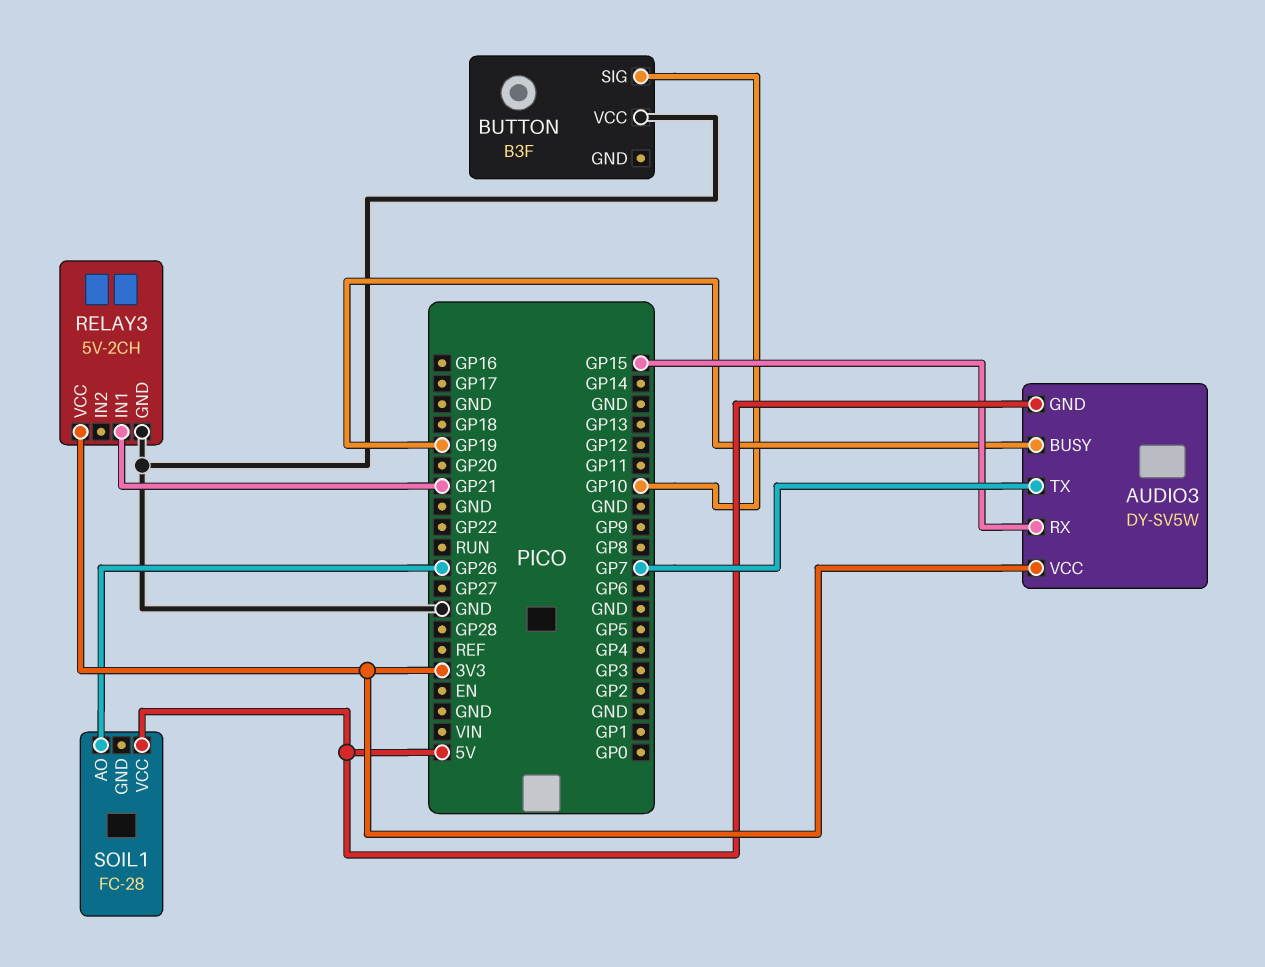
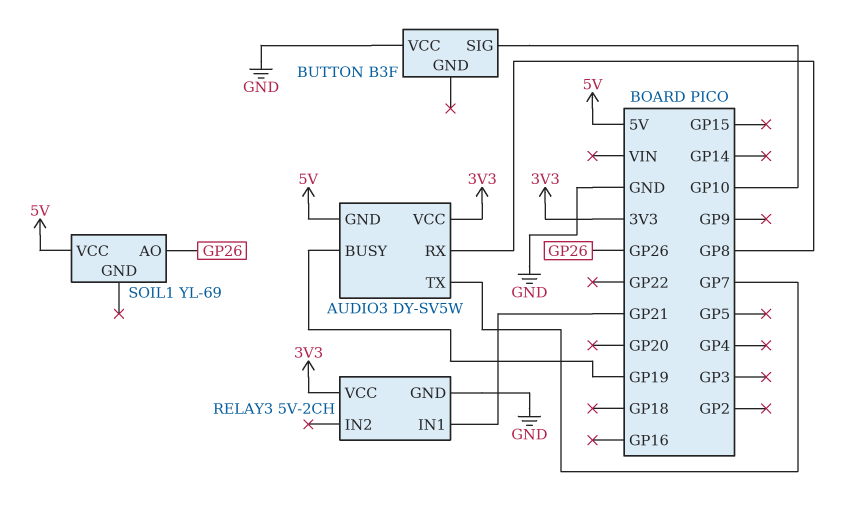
AUDIO3 pin RX: GP15 -> GP8
SOIL1: FC-28 -> YL-69

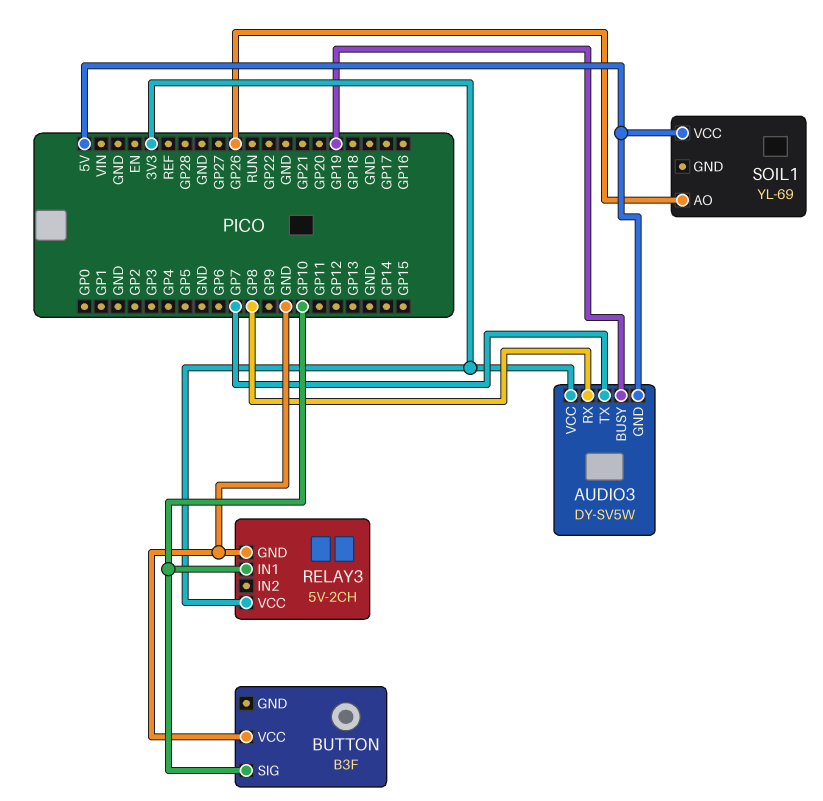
RELAY3 pin IN1: GP21 -> GP10

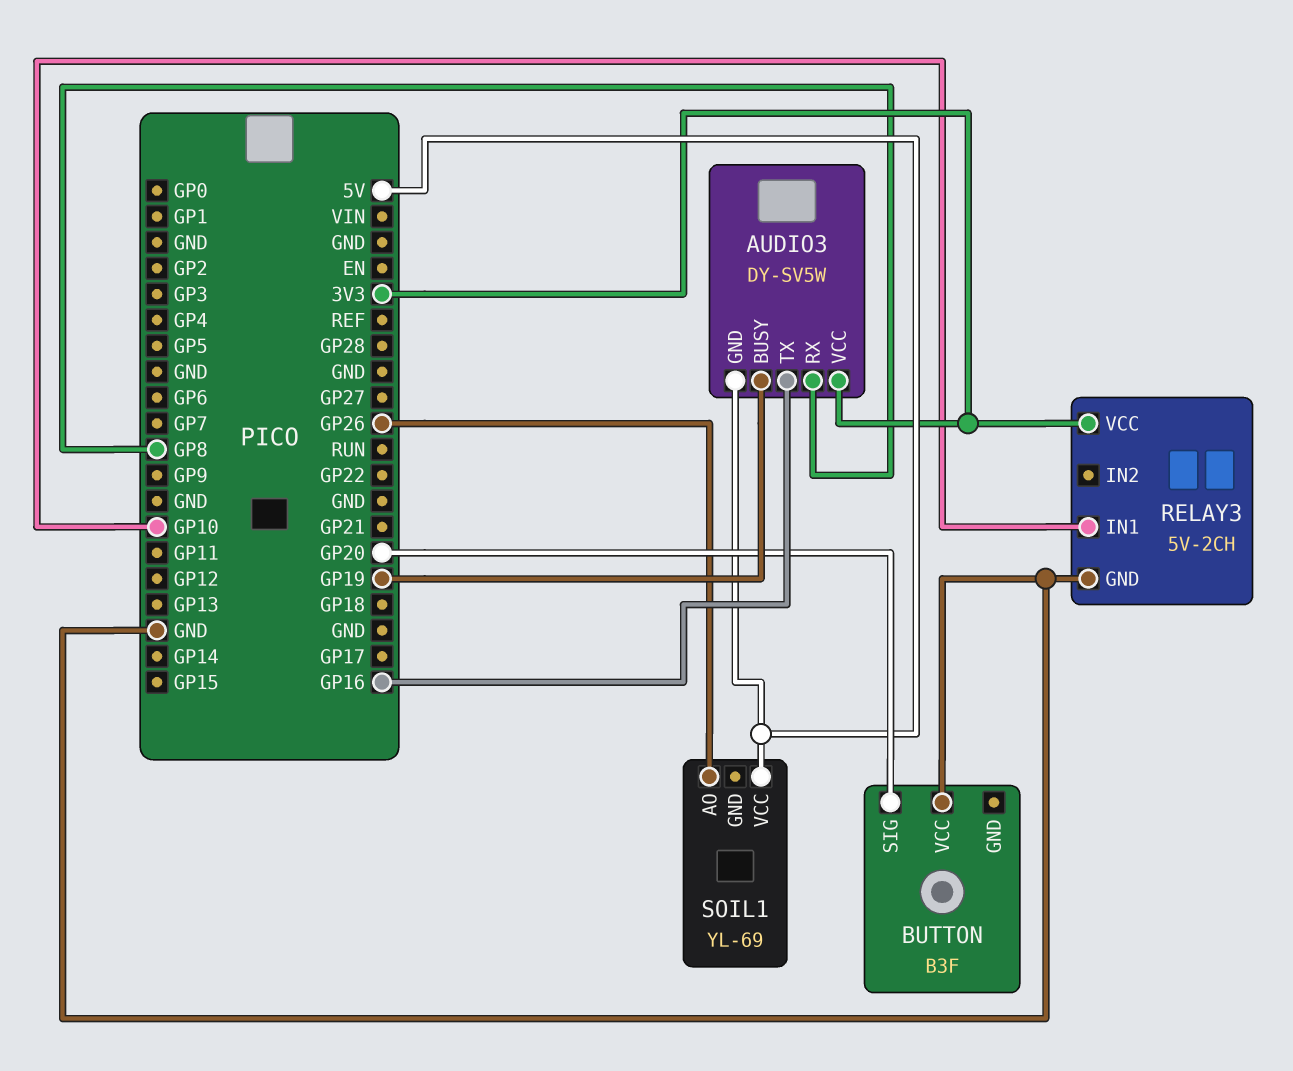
AUDIO3 pin TX: GP7 -> GP16
BUTTON pin SIG: GP10 -> GP20

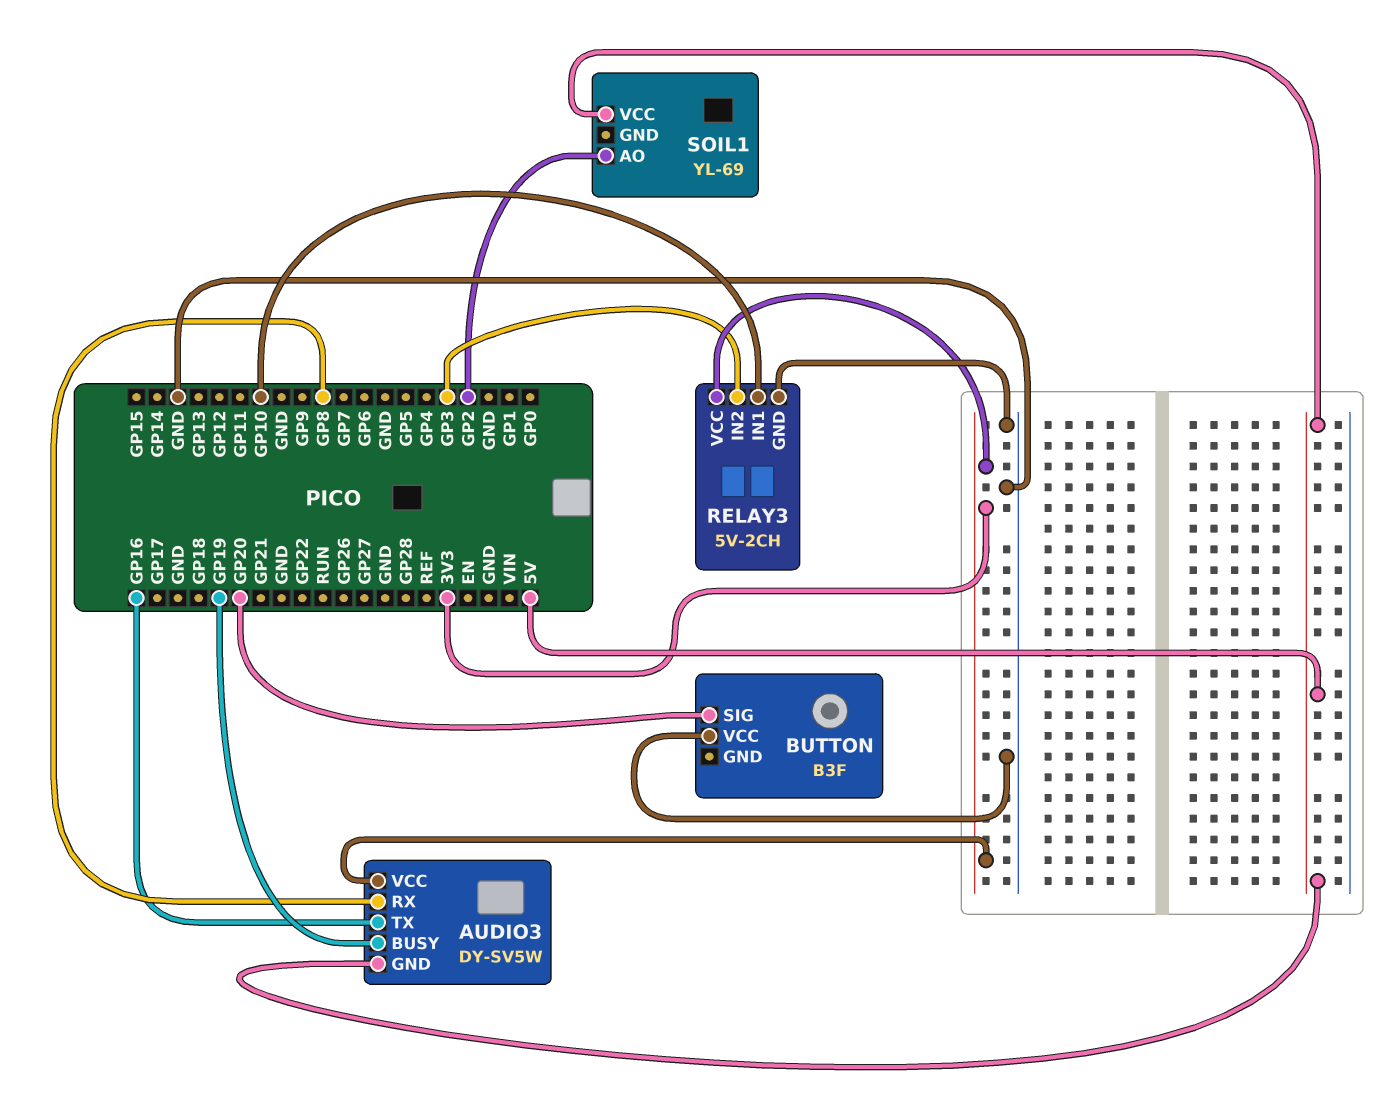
RELAY3 pin IN2: none -> GP3
SOIL1 pin AO: GP26 -> GP2

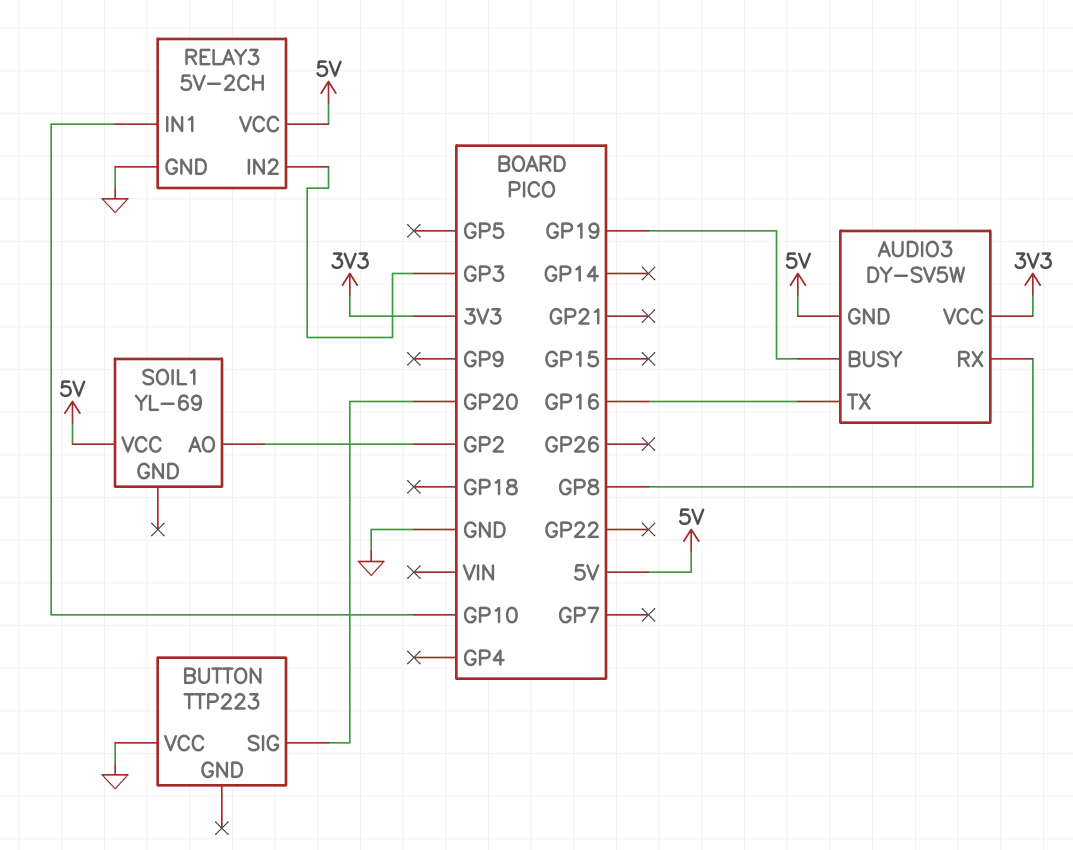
BUTTON: B3F -> TTP223
RELAY3 pin VCC: 3V3 -> 5V

